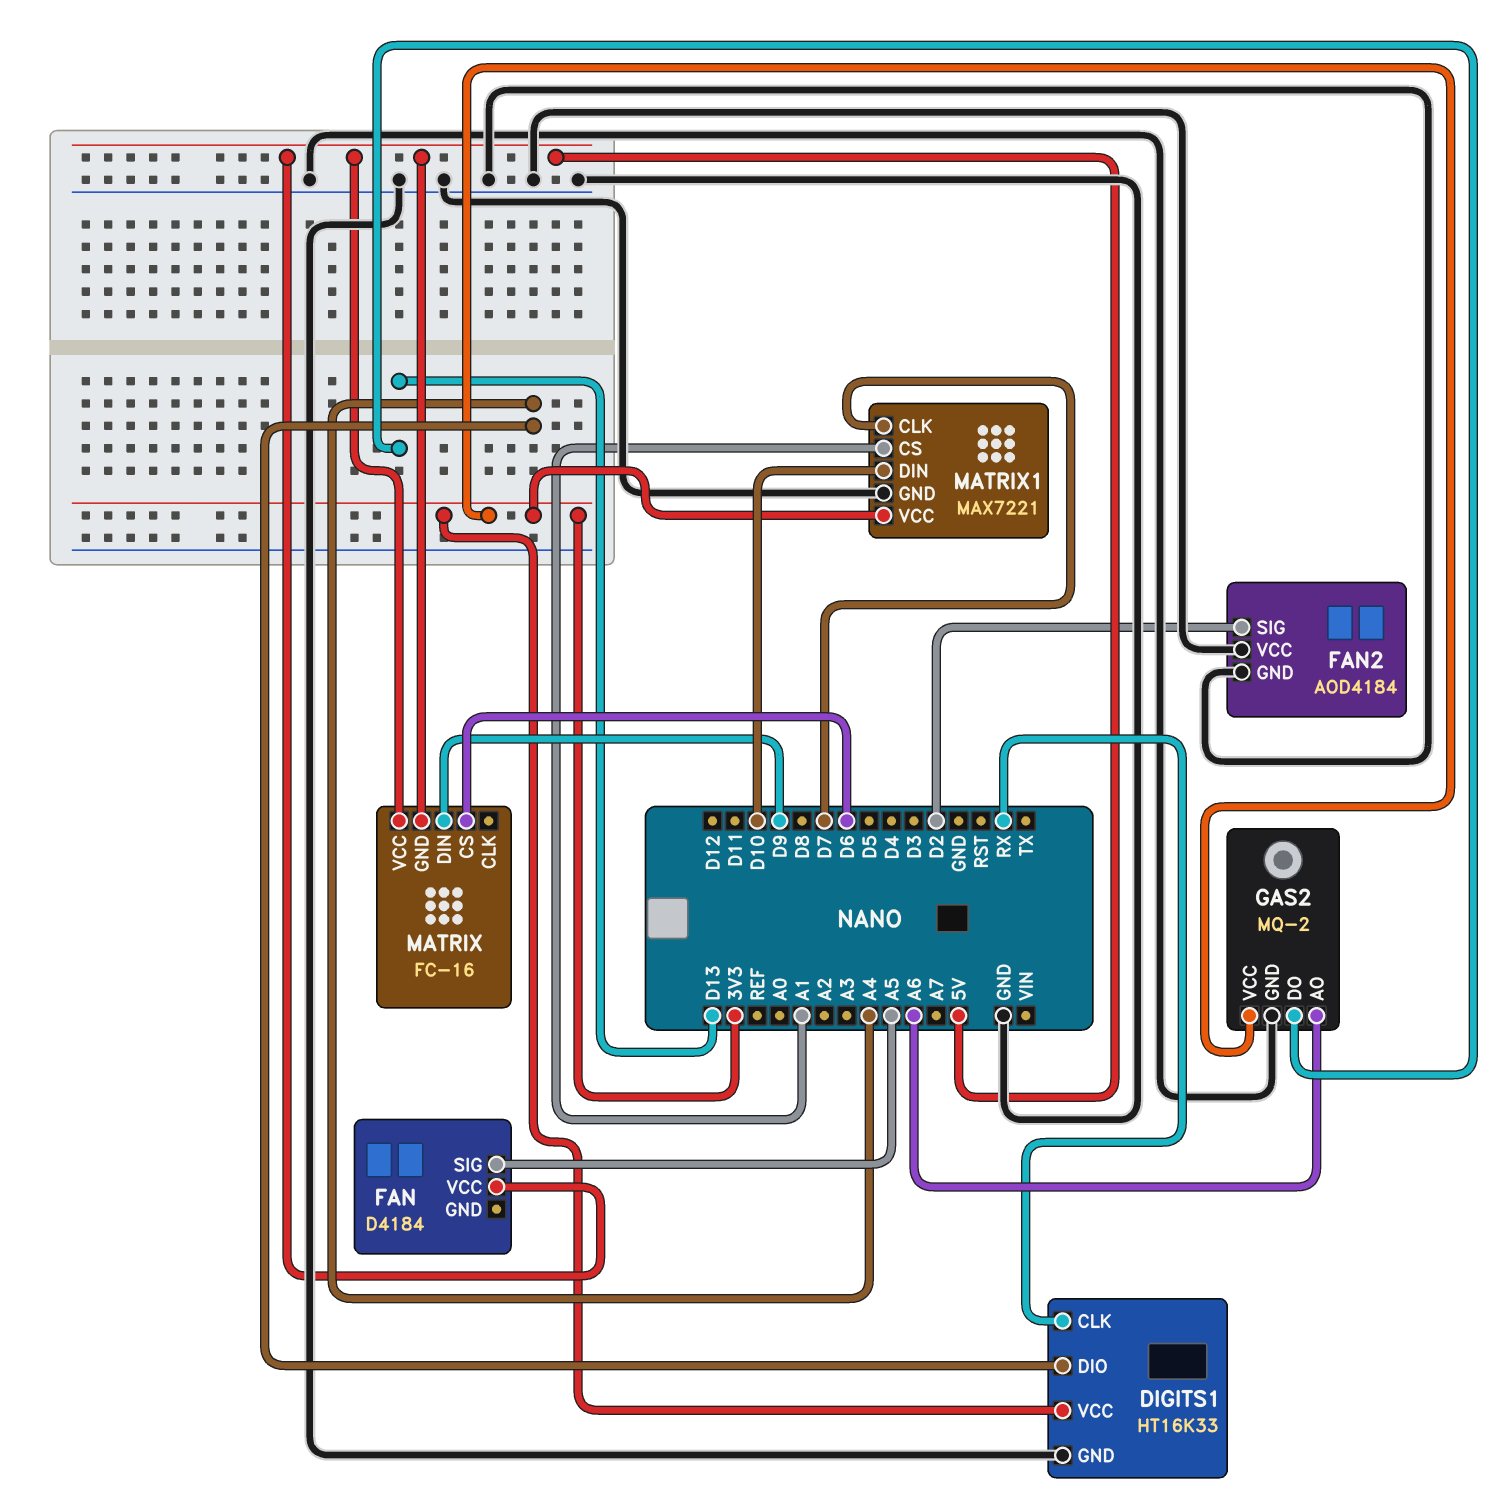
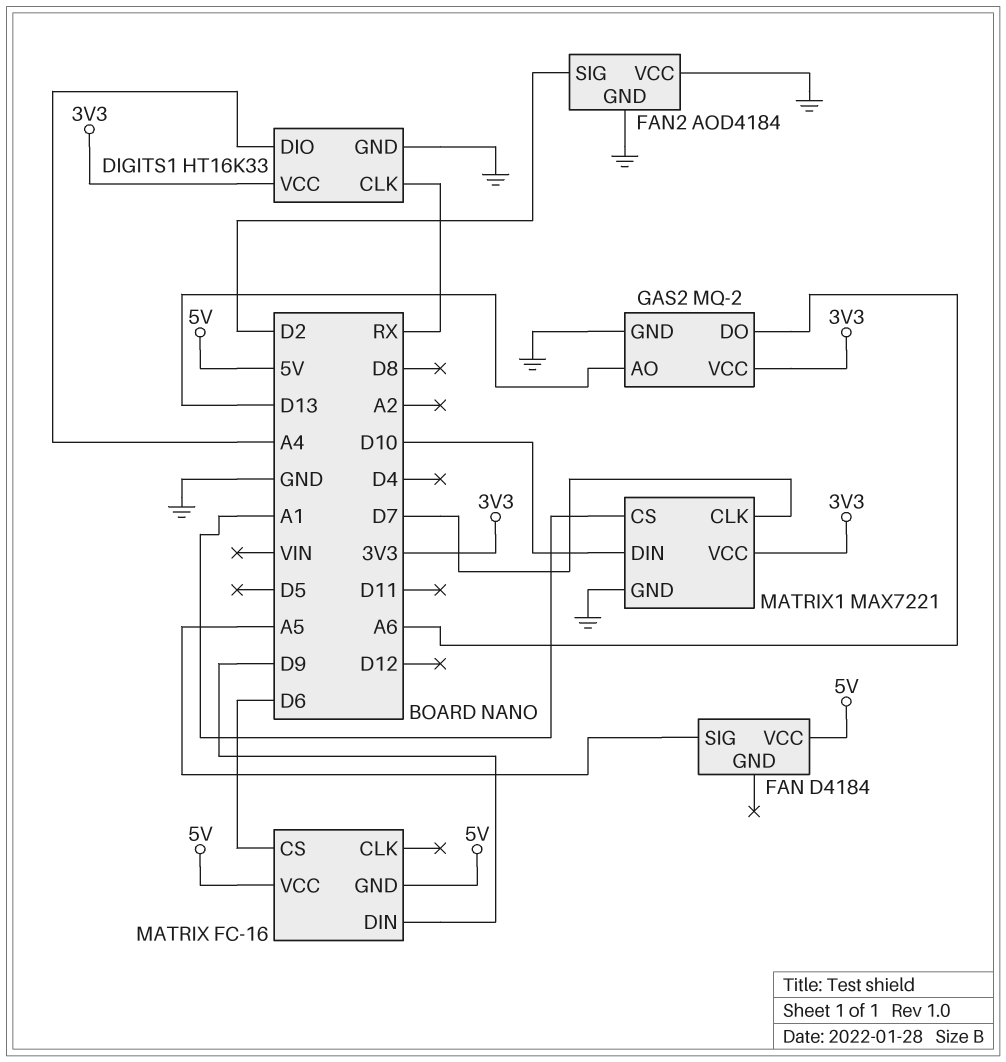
GAS2 pin AO: A6 -> D13
GAS2 pin DO: D13 -> A6

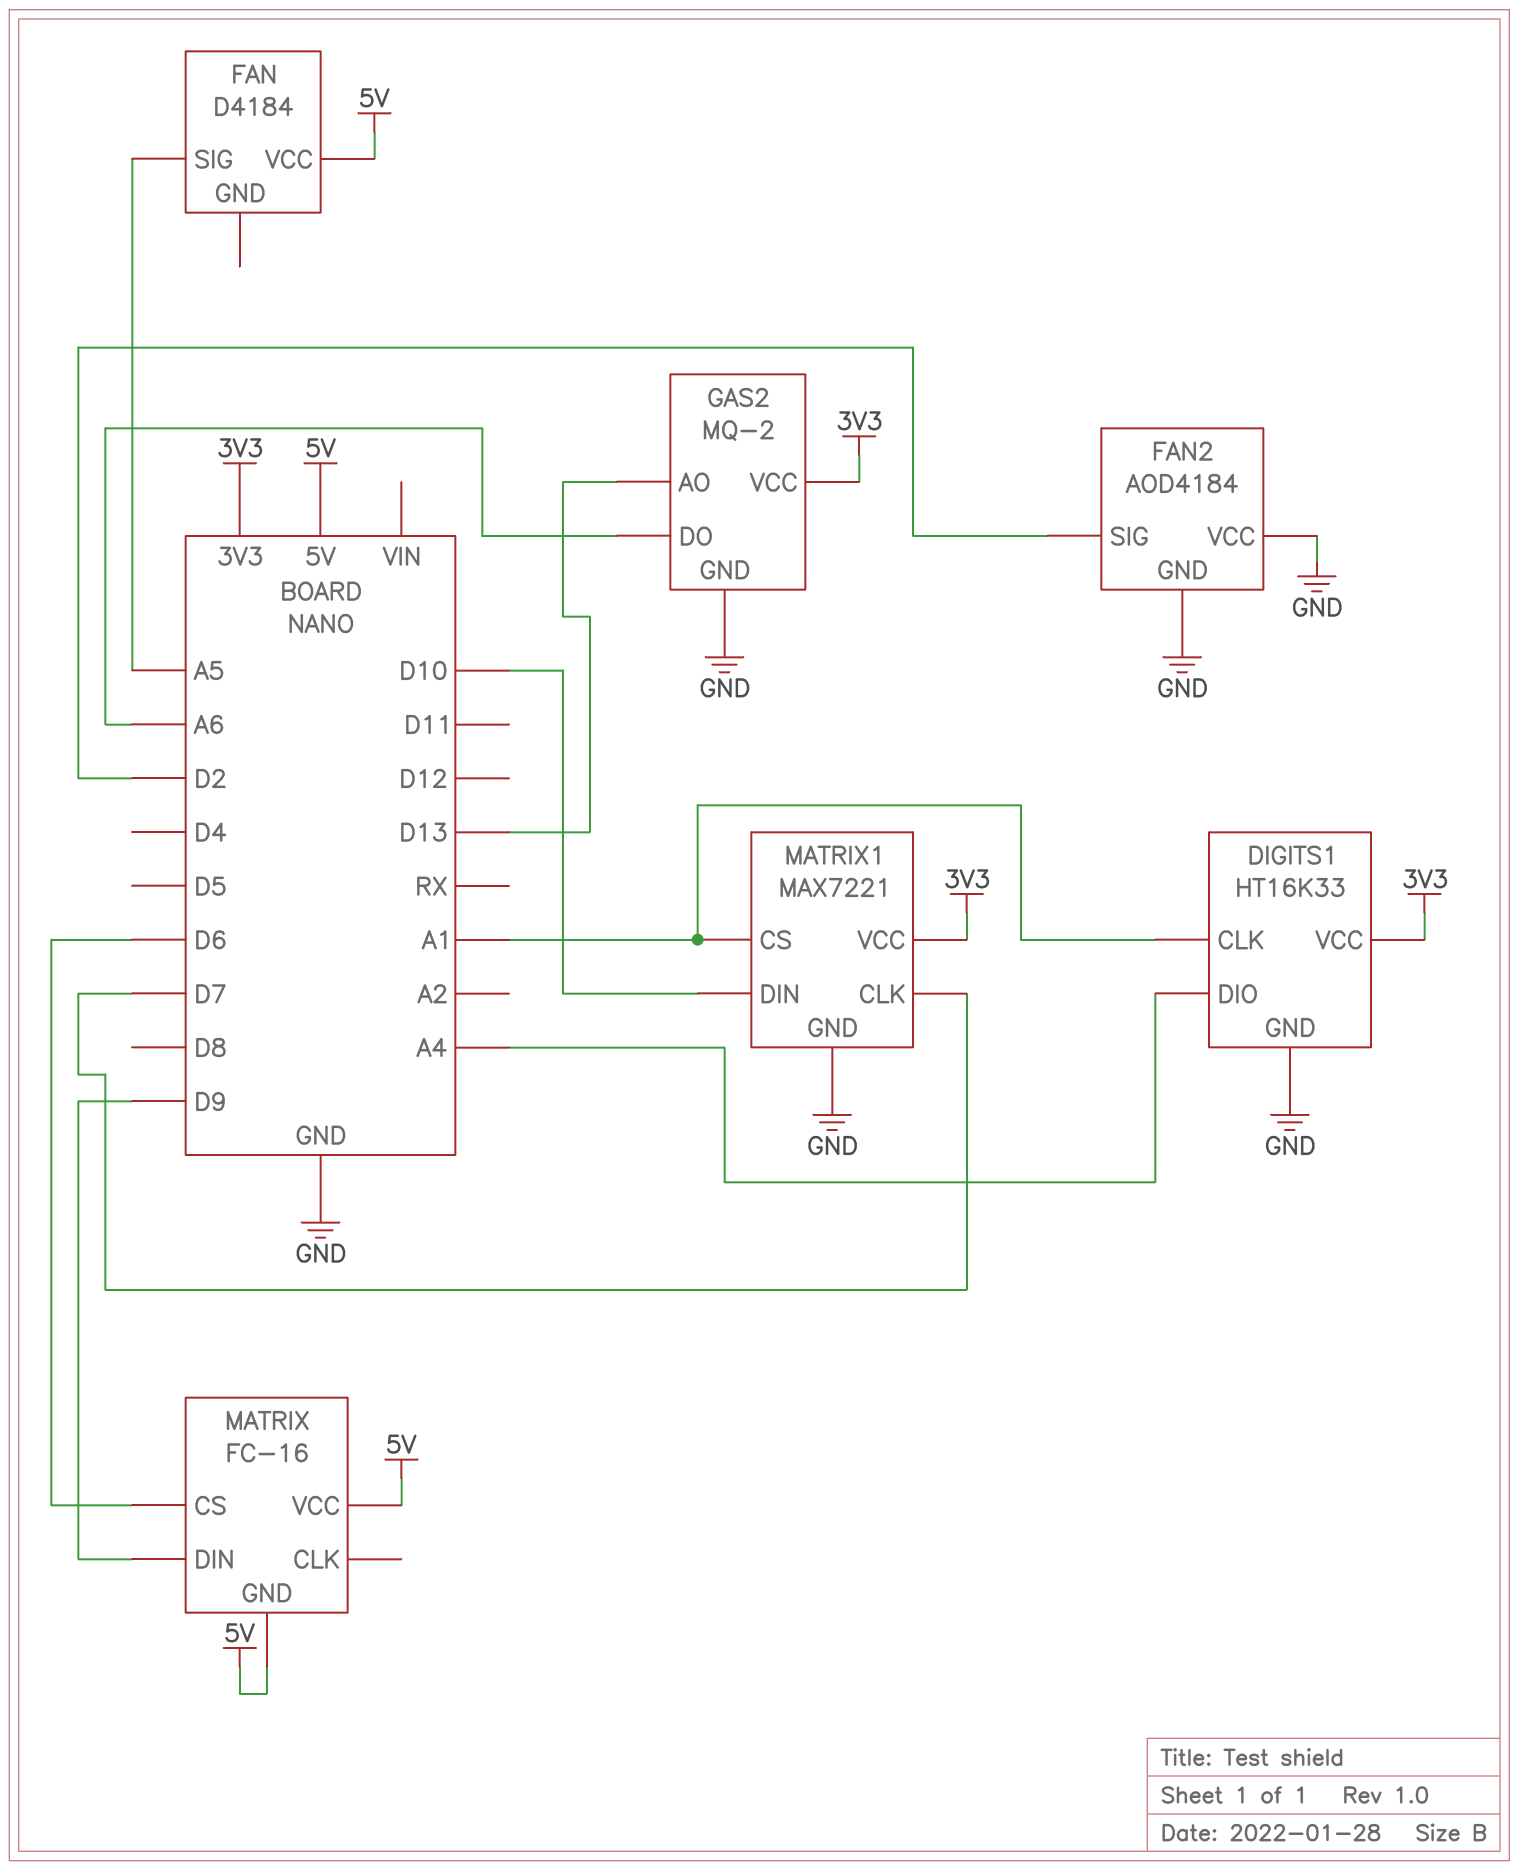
DIGITS1 pin CLK: RX -> A1

